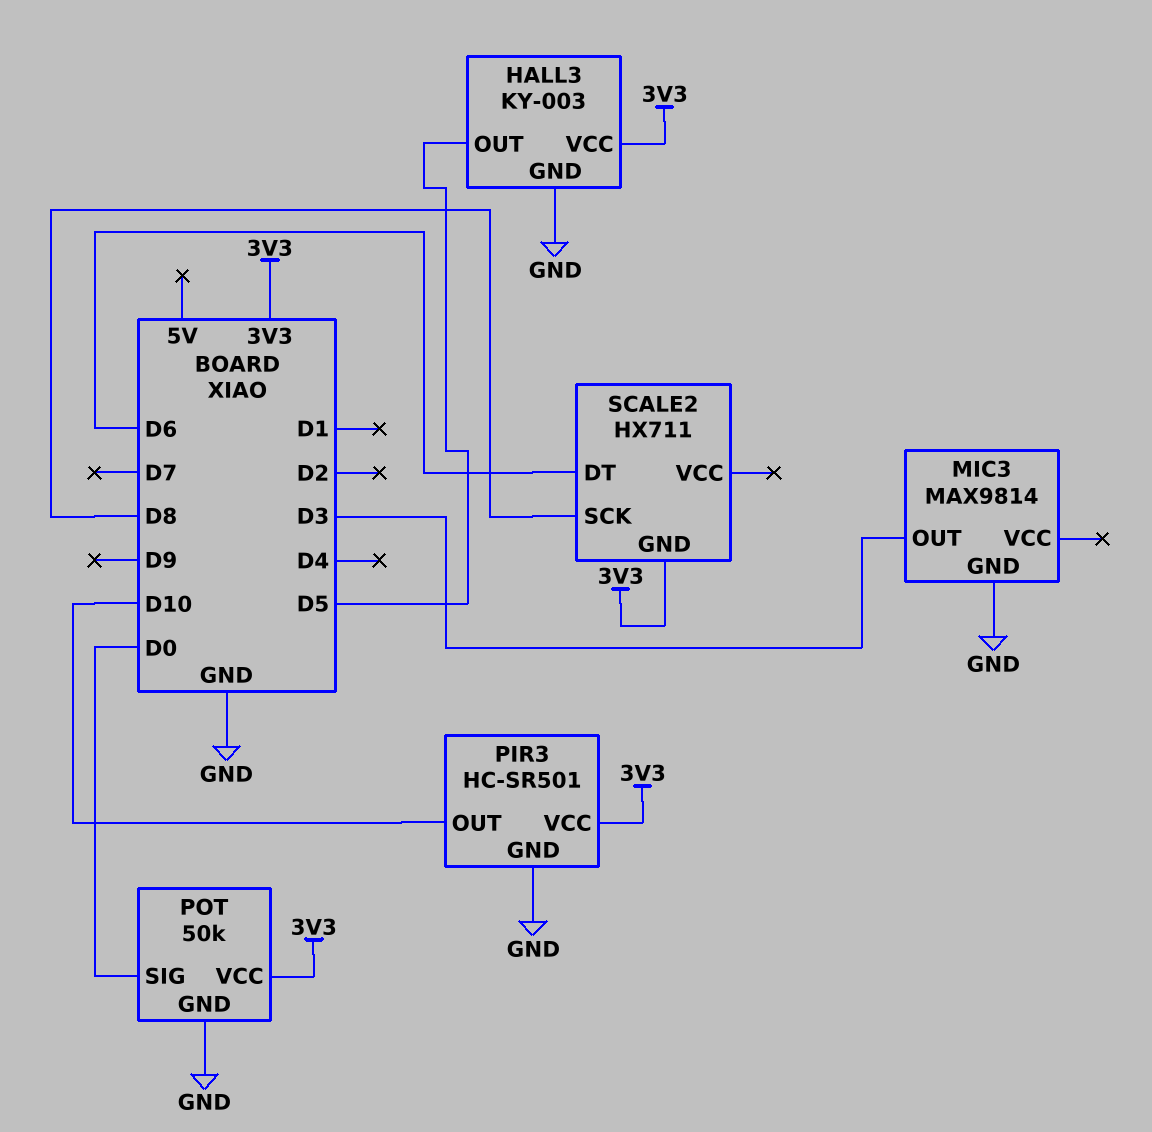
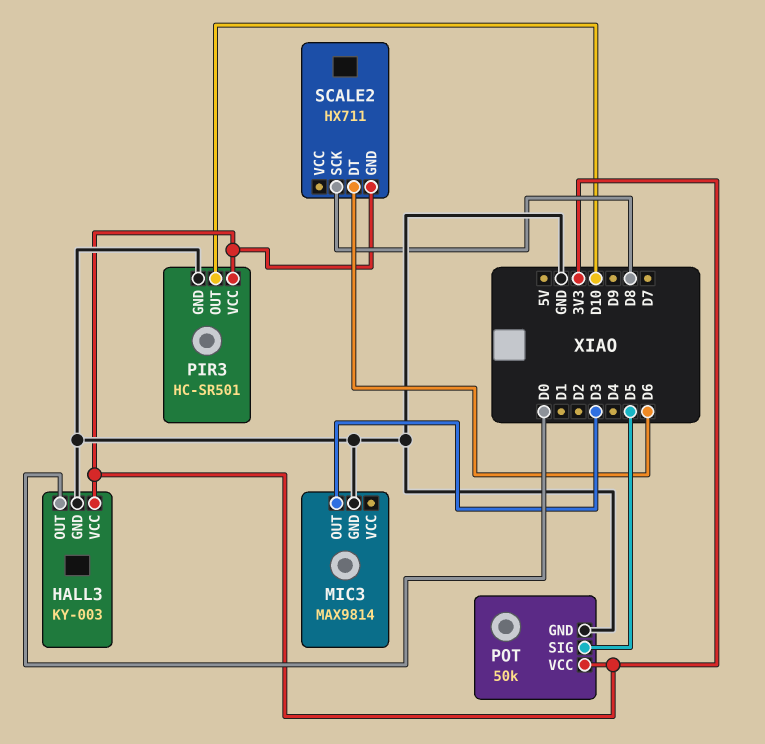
HALL3 pin OUT: D5 -> D0
POT pin SIG: D0 -> D5

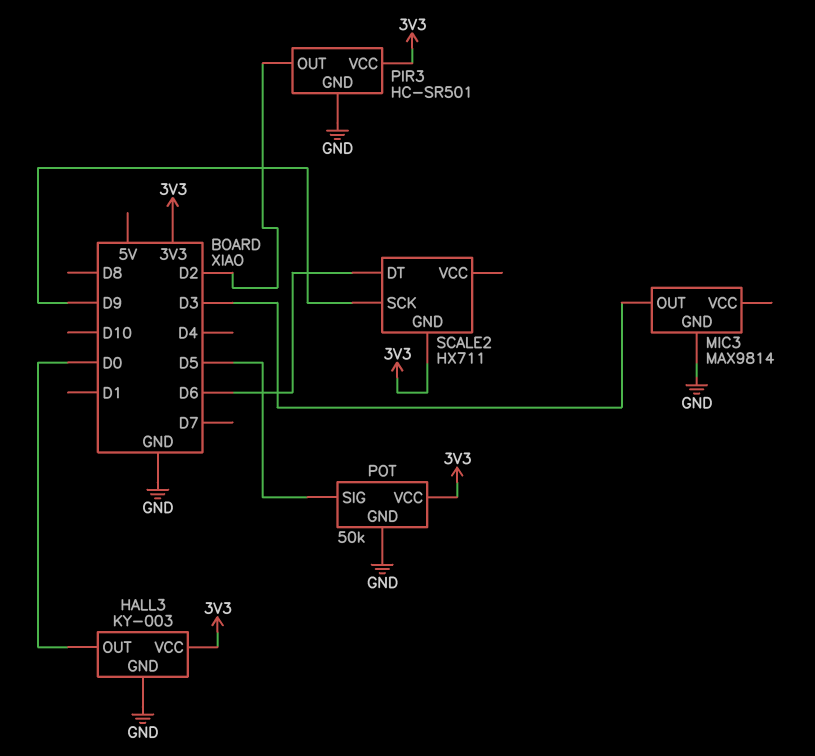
PIR3 pin OUT: D10 -> D2
SCALE2 pin SCK: D8 -> D9

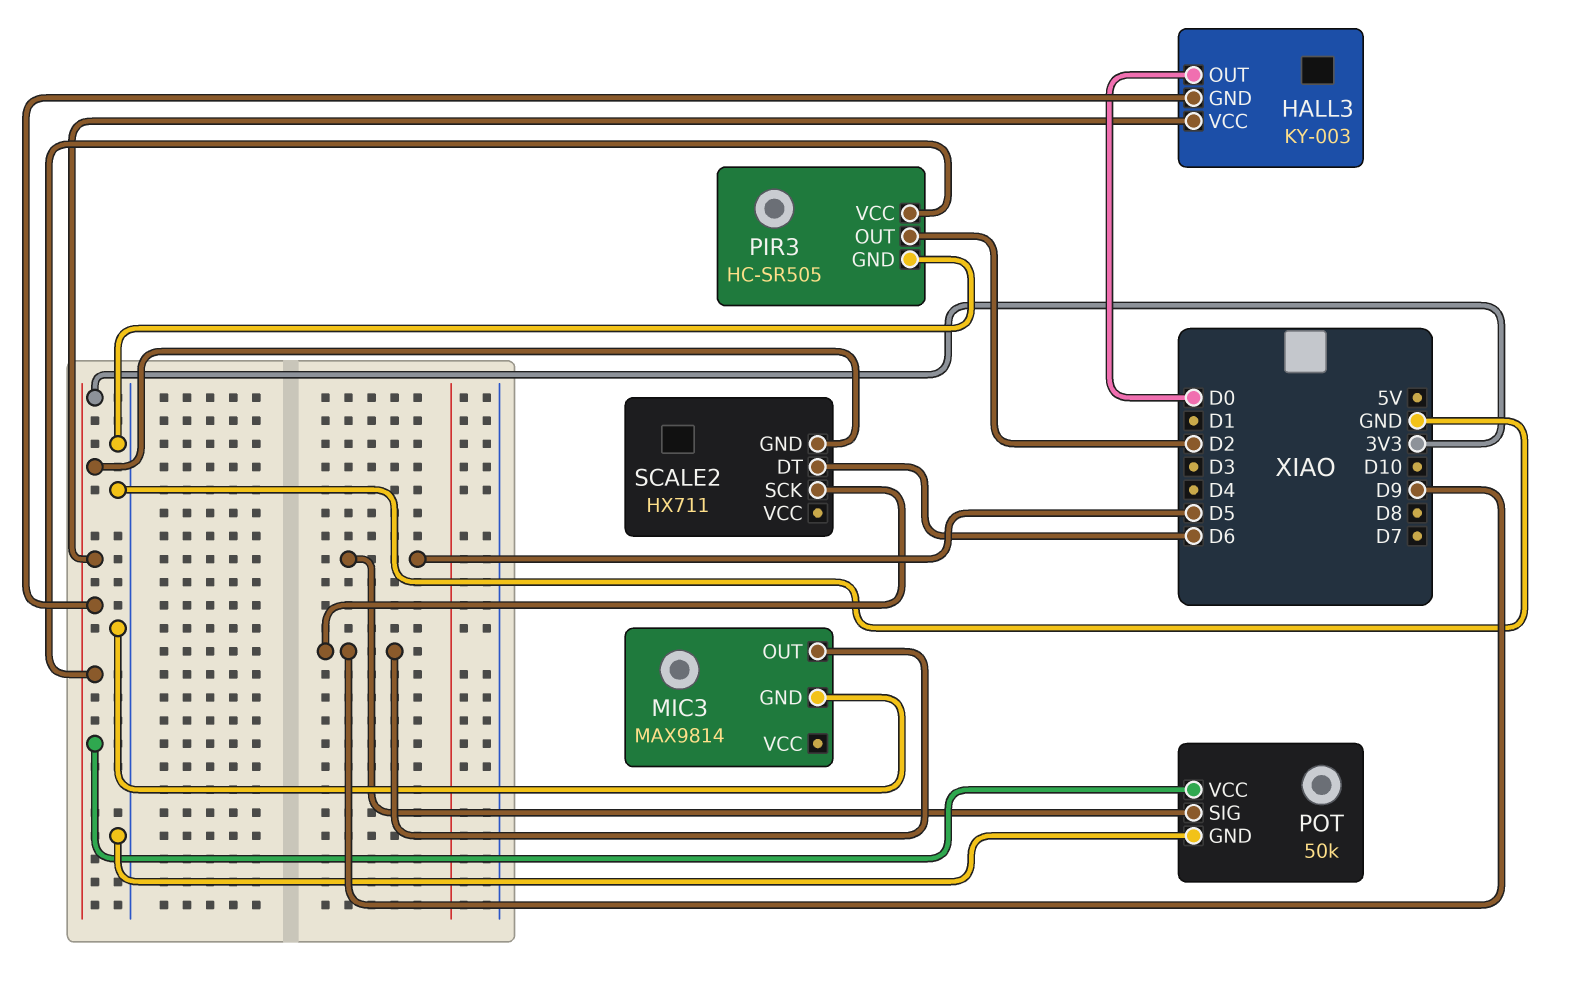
HALL3 pin GND: GND -> 3V3
MIC3 pin OUT: D3 -> D9
PIR3: HC-SR501 -> HC-SR505

